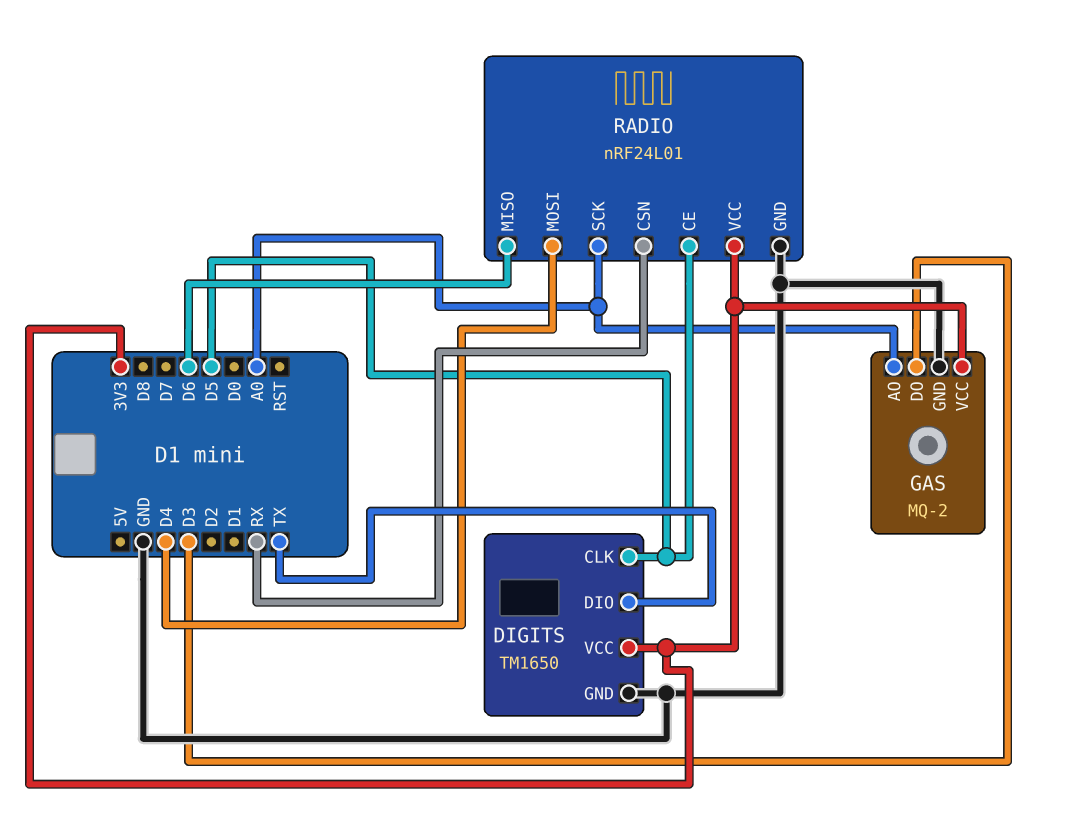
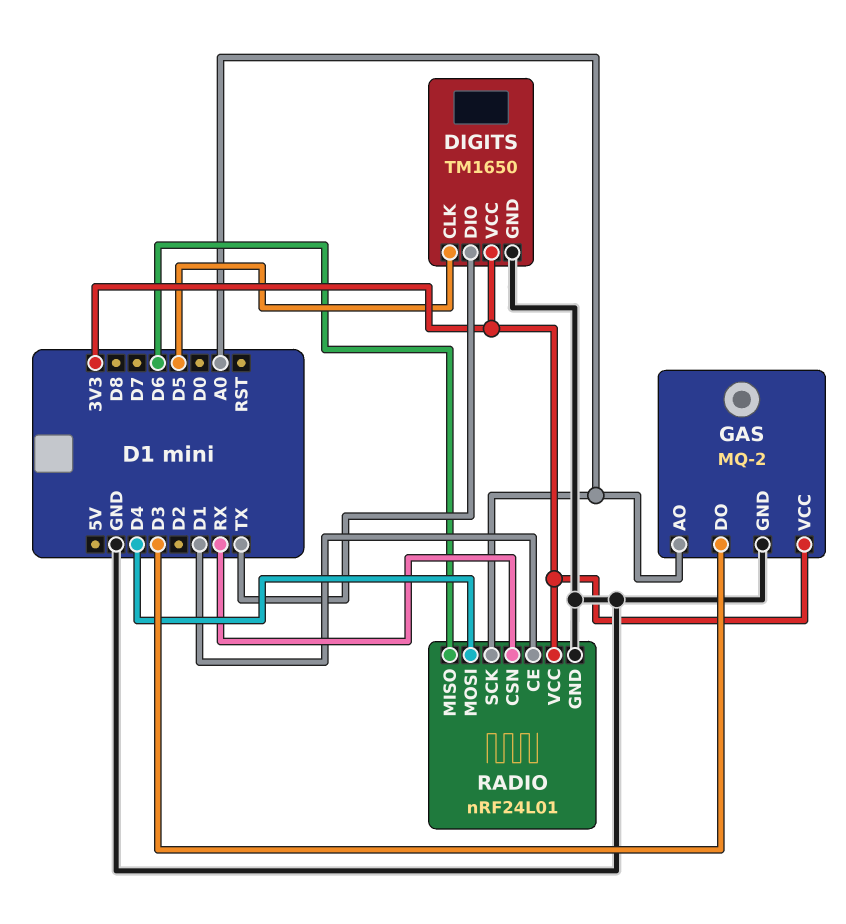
RADIO pin CE: D5 -> D1

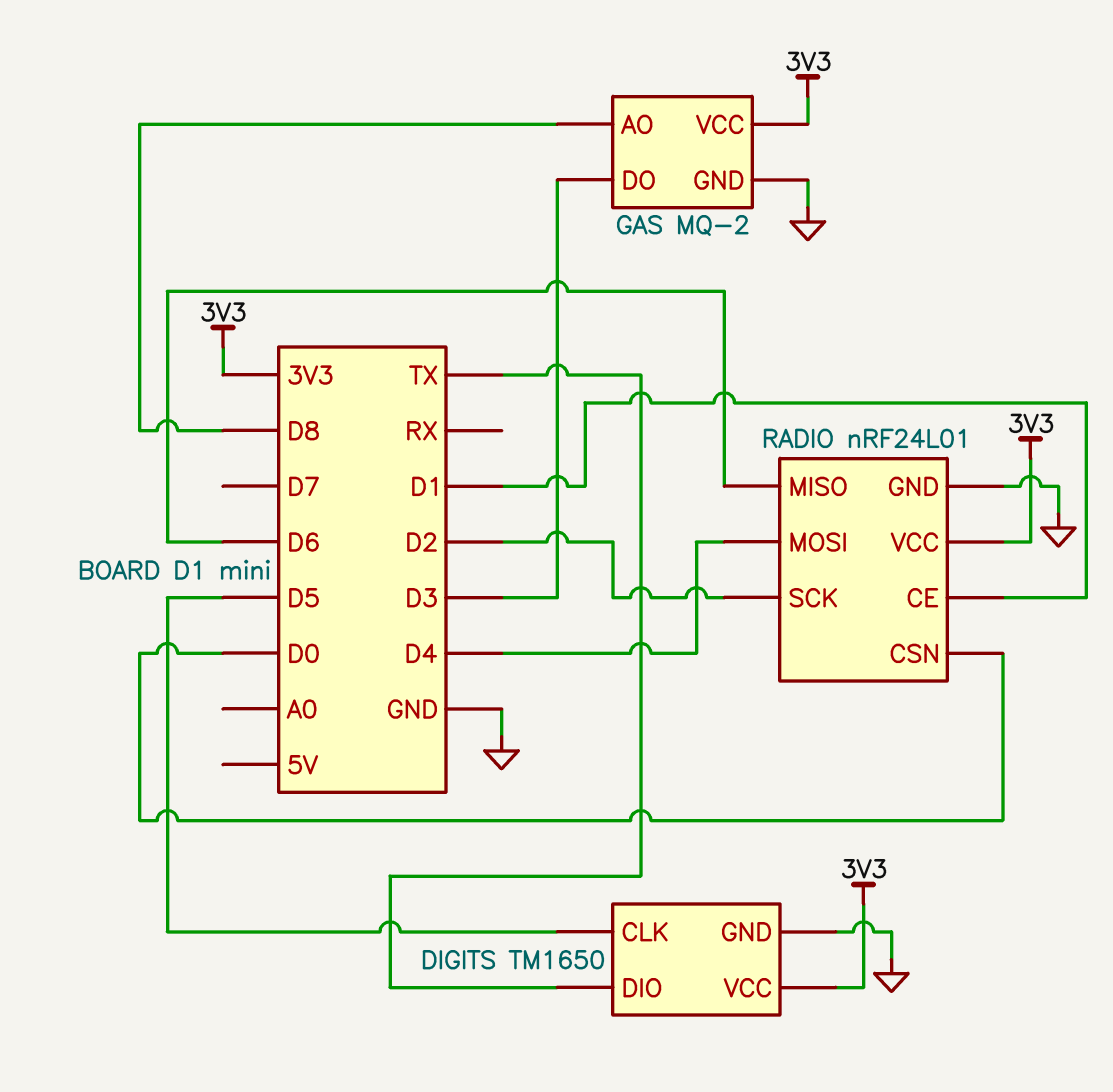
GAS pin AO: A0 -> D8
RADIO pin CSN: RX -> D0
RADIO pin SCK: A0 -> D2

